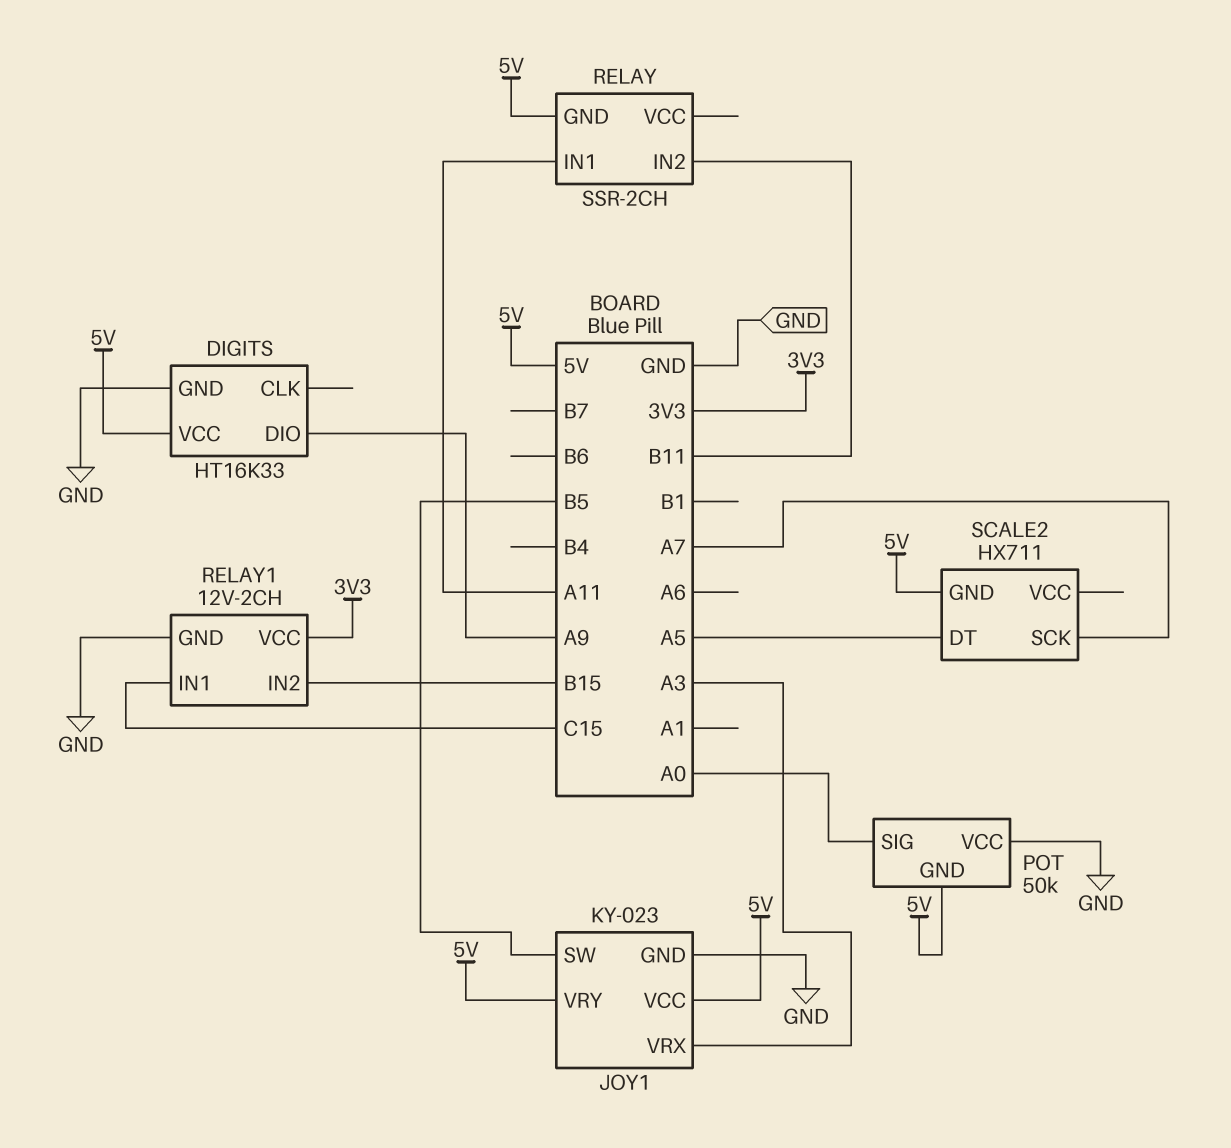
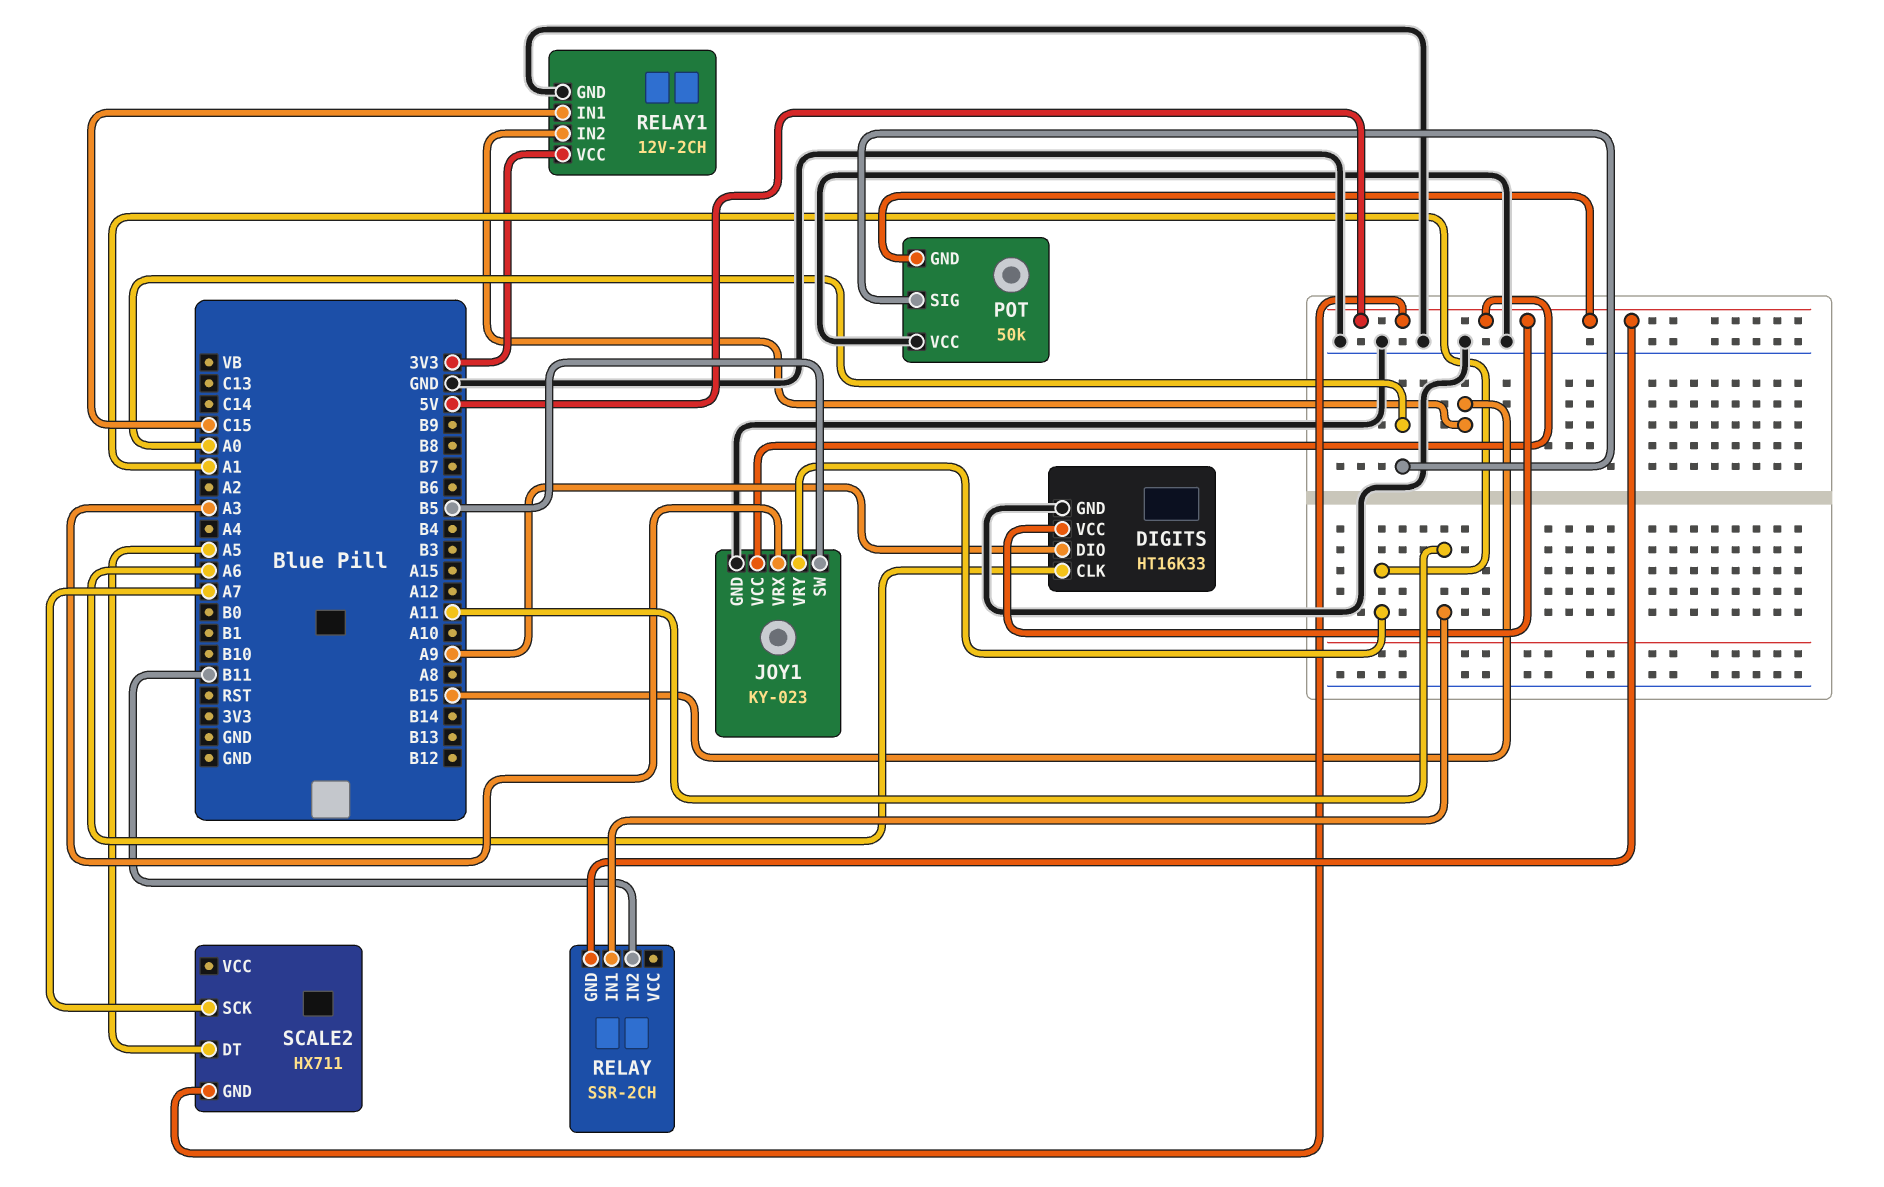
DIGITS pin CLK: none -> A6
JOY1 pin VRY: 5V -> A1

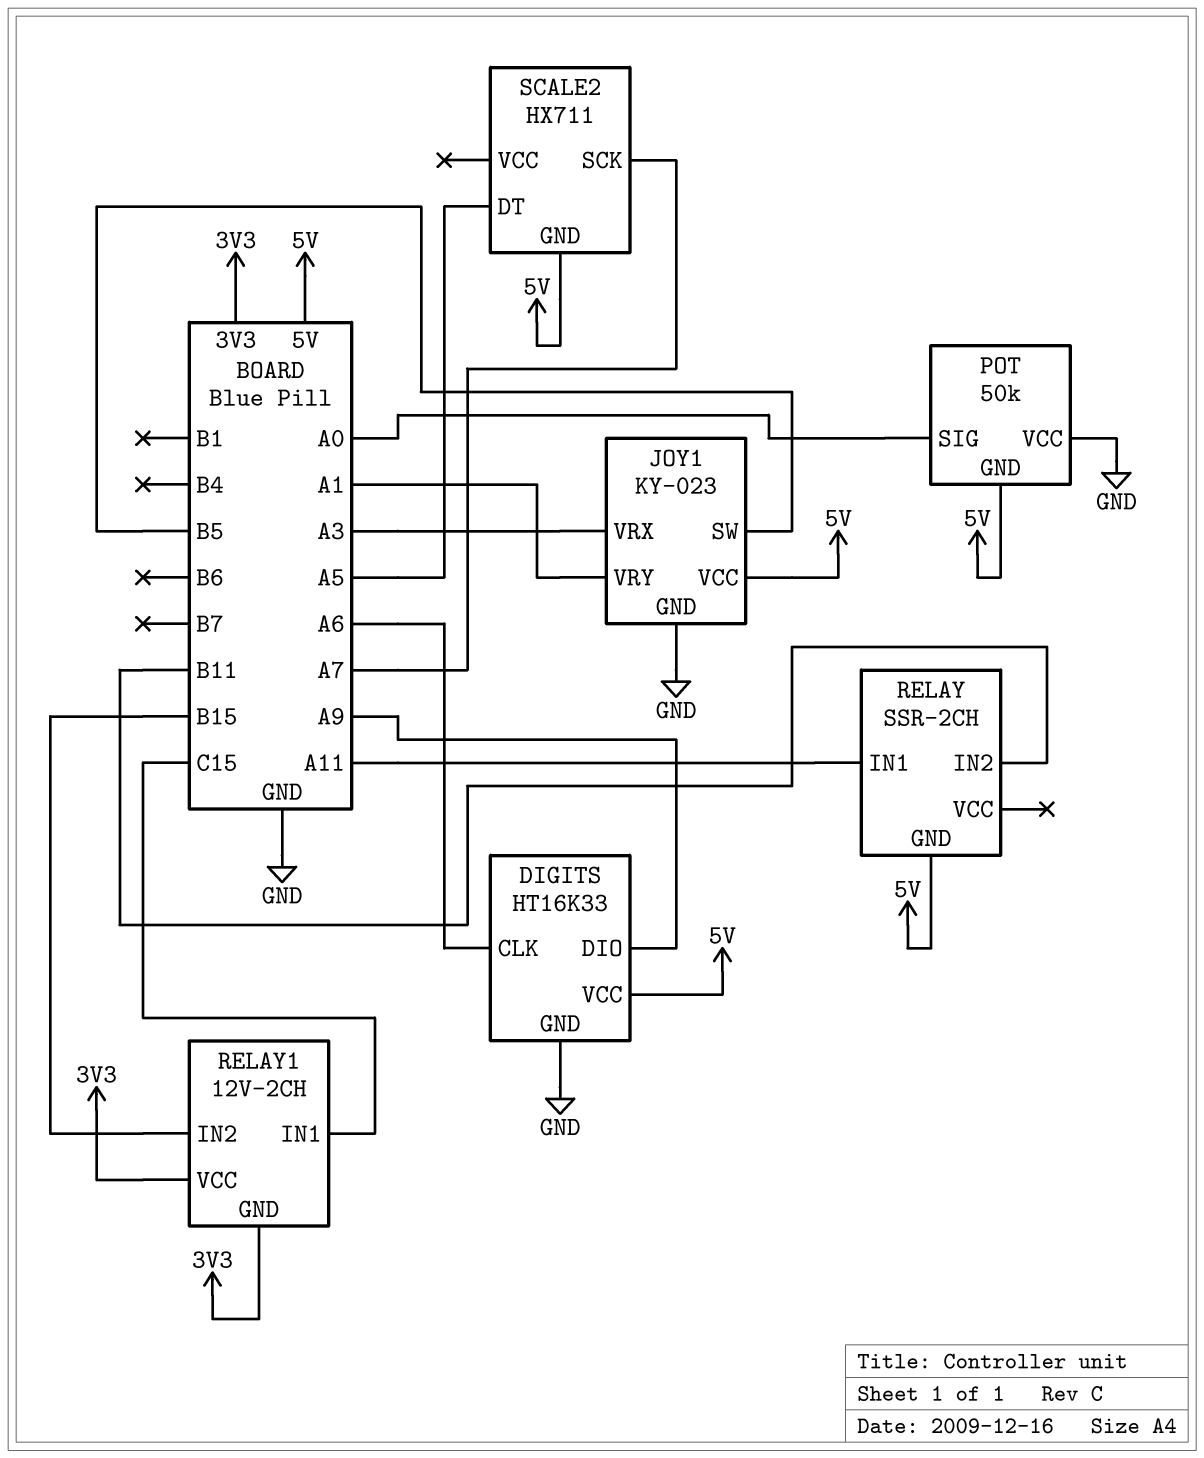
RELAY1 pin GND: GND -> 3V3

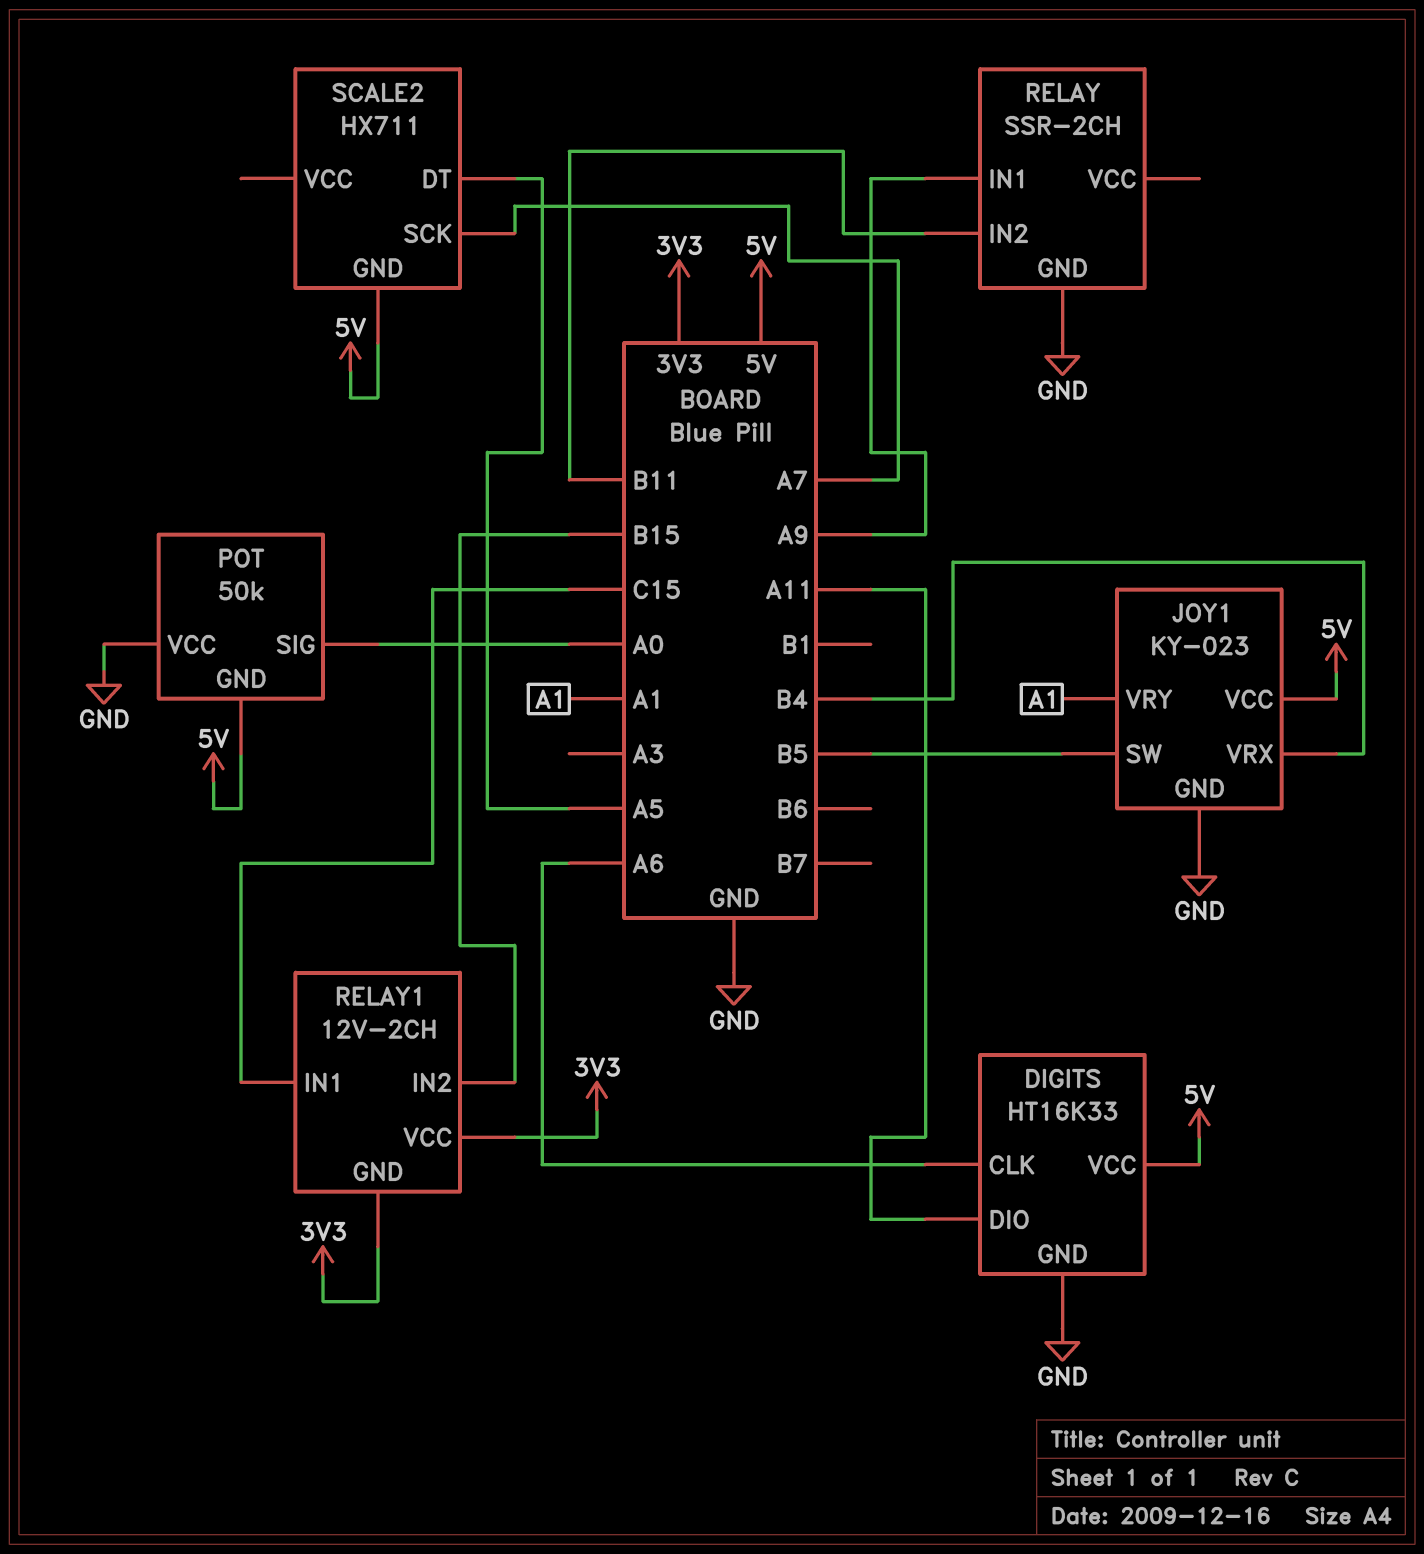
DIGITS pin DIO: A9 -> A11
JOY1 pin VRX: A3 -> B4
RELAY pin GND: 5V -> GND
RELAY pin IN1: A11 -> A9

